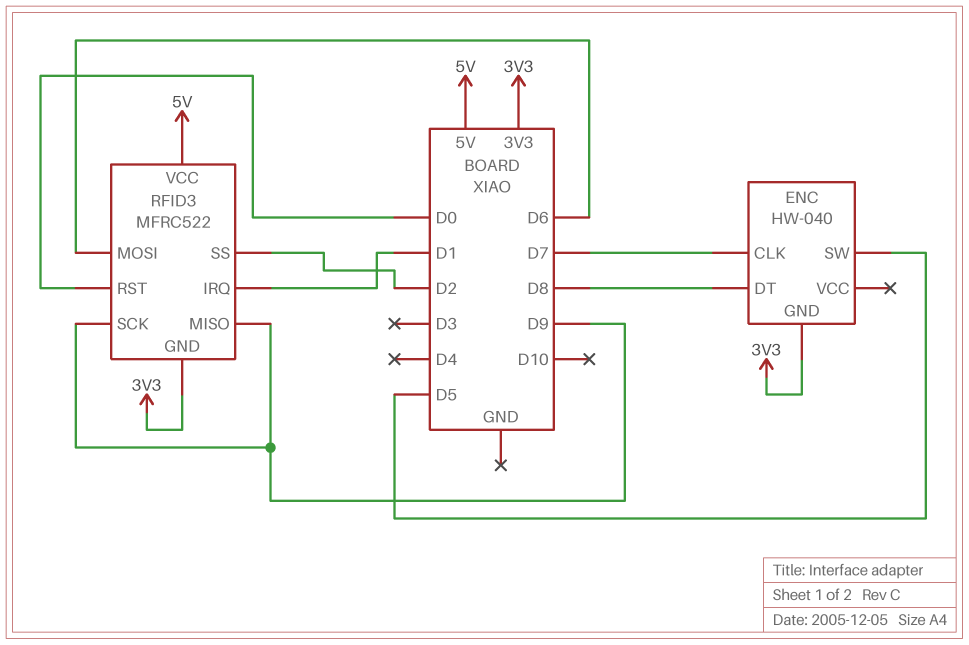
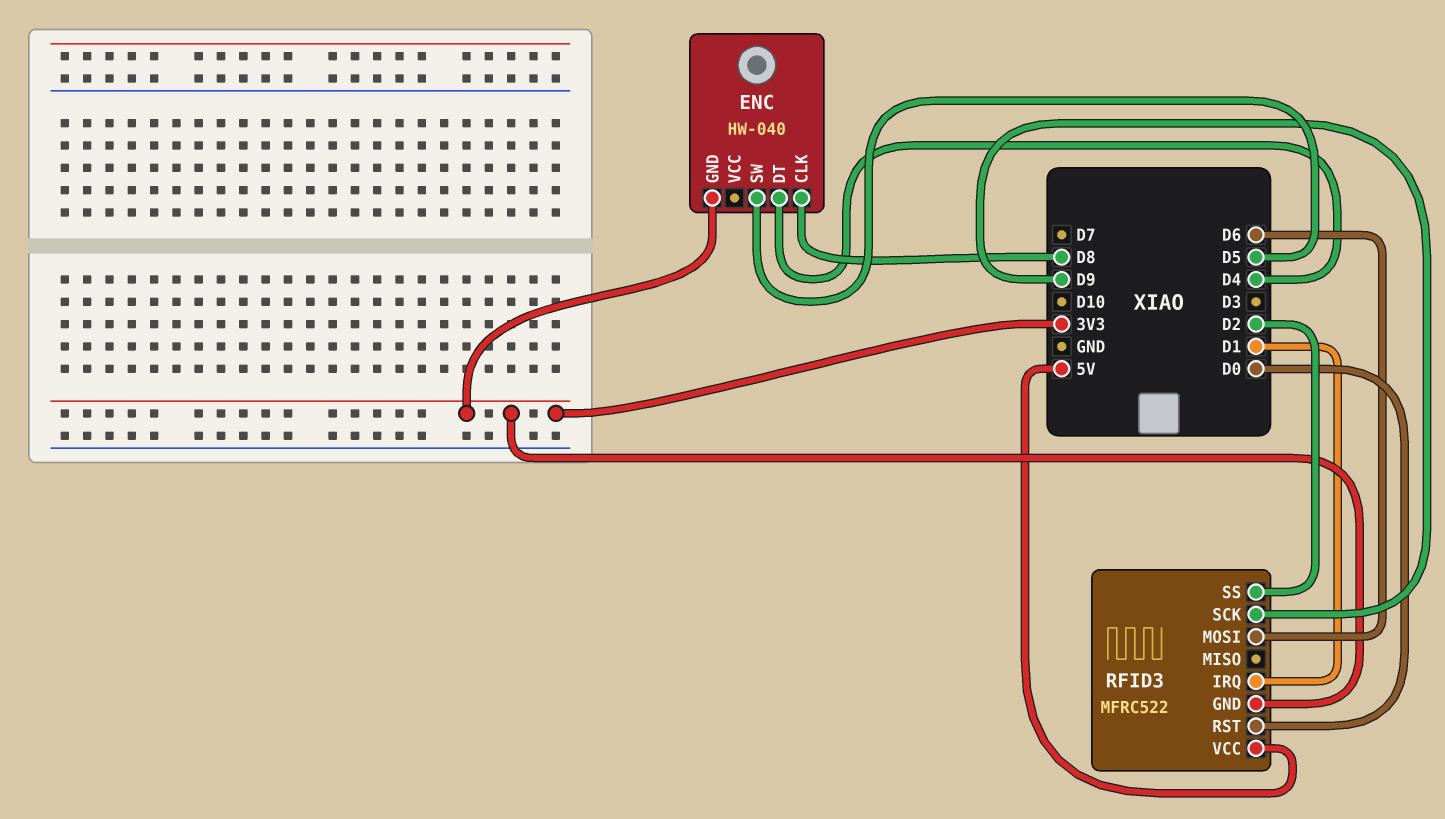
ENC pin CLK: D7 -> D8
ENC pin DT: D8 -> D4
RFID3 pin MISO: D9 -> none

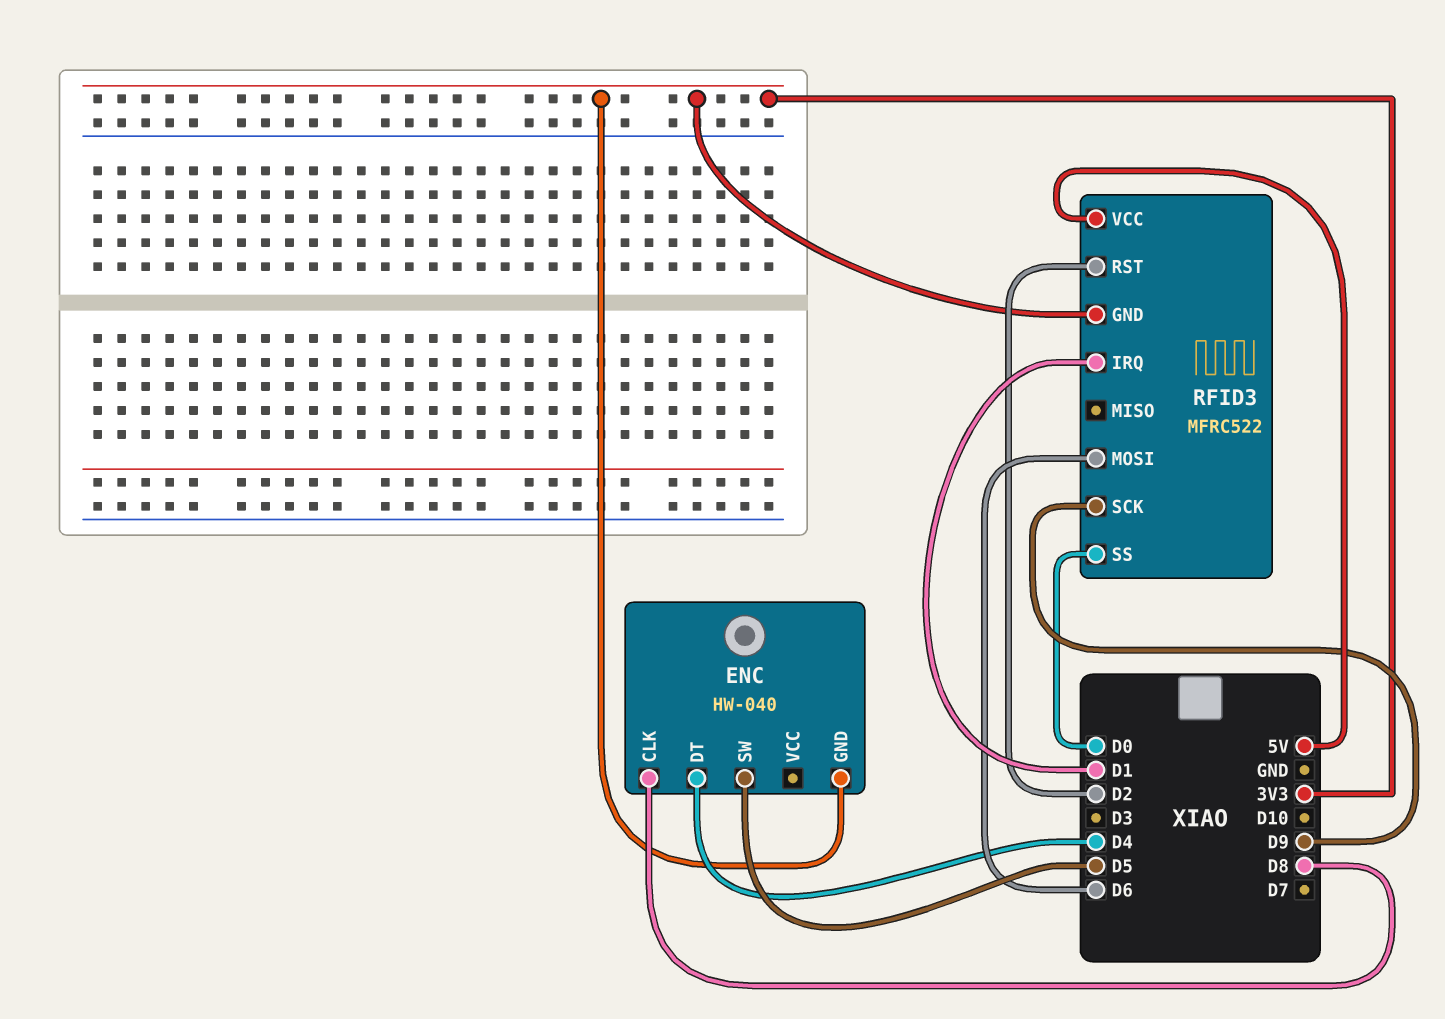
RFID3 pin RST: D0 -> D2
RFID3 pin SS: D2 -> D0

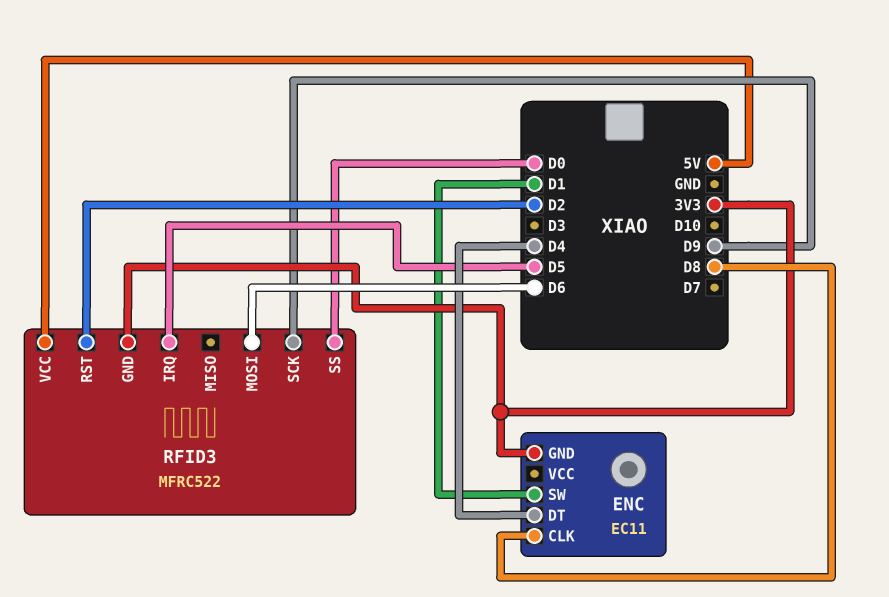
ENC: HW-040 -> EC11
ENC pin SW: D5 -> D1
RFID3 pin IRQ: D1 -> D5

